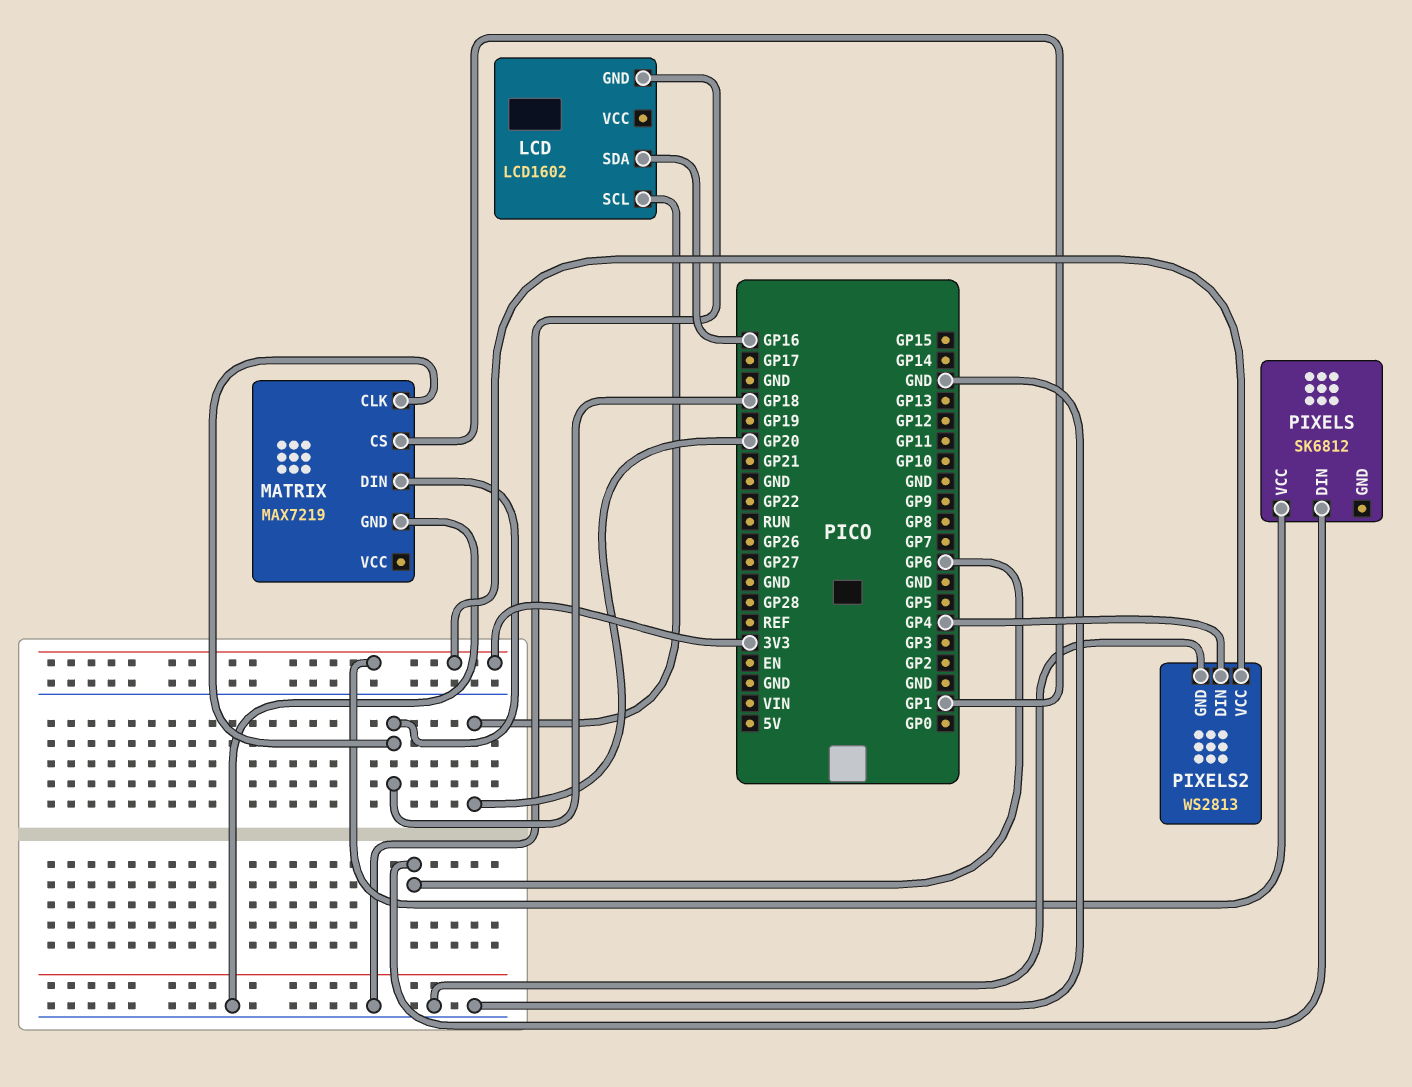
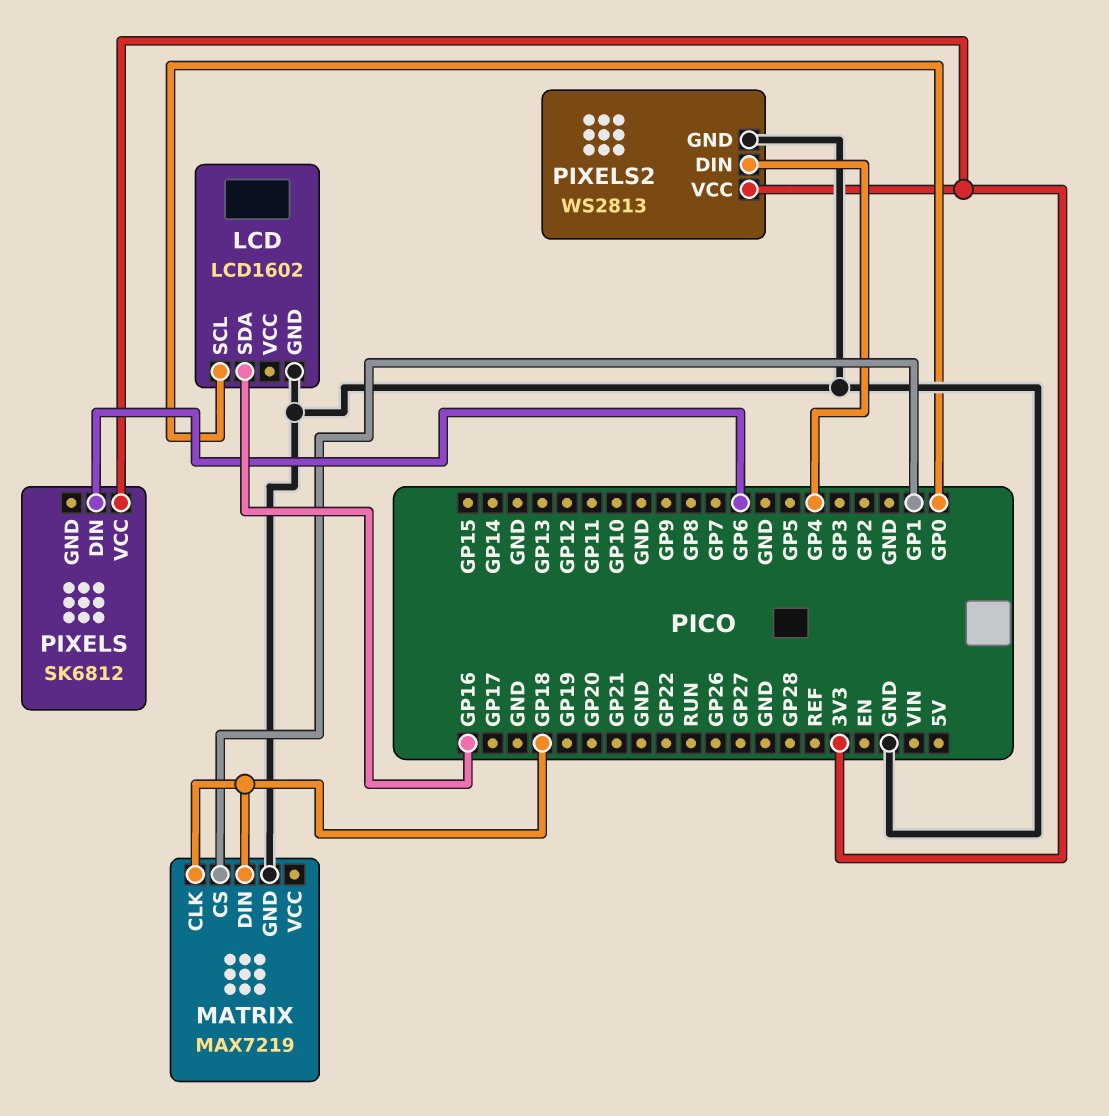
LCD pin SCL: GP20 -> GP0

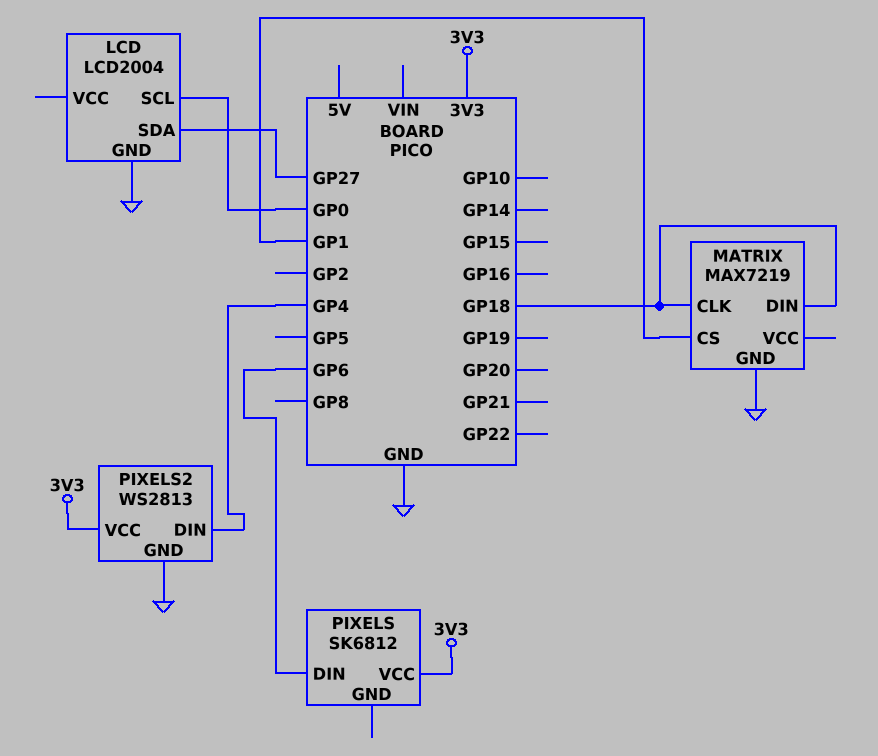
LCD: LCD1602 -> LCD2004
LCD pin SDA: GP16 -> GP27

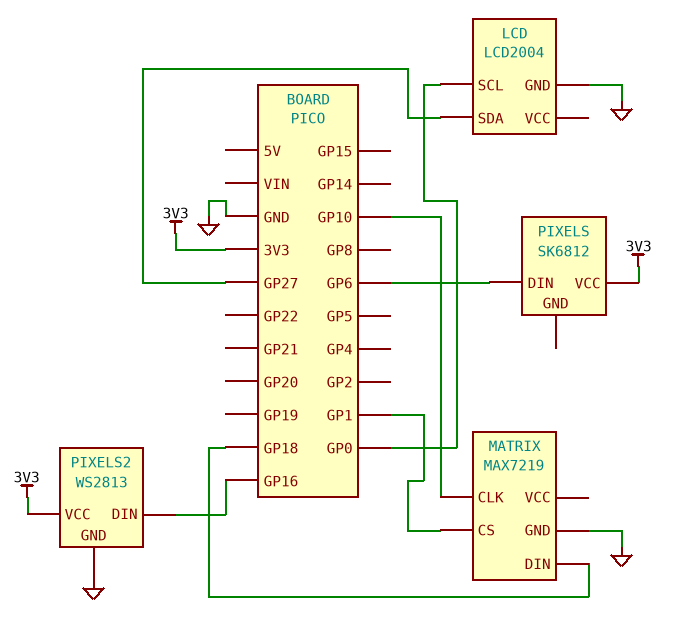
MATRIX pin CLK: GP18 -> GP10
PIXELS2 pin DIN: GP4 -> GP16

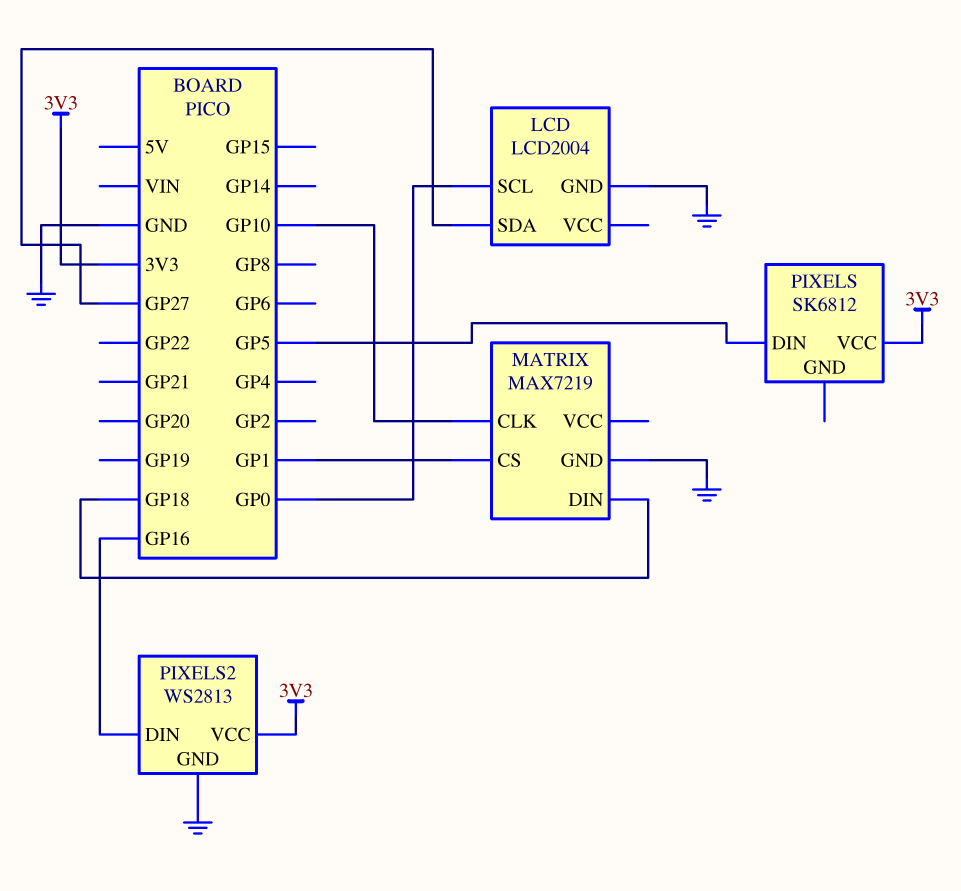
PIXELS pin DIN: GP6 -> GP5

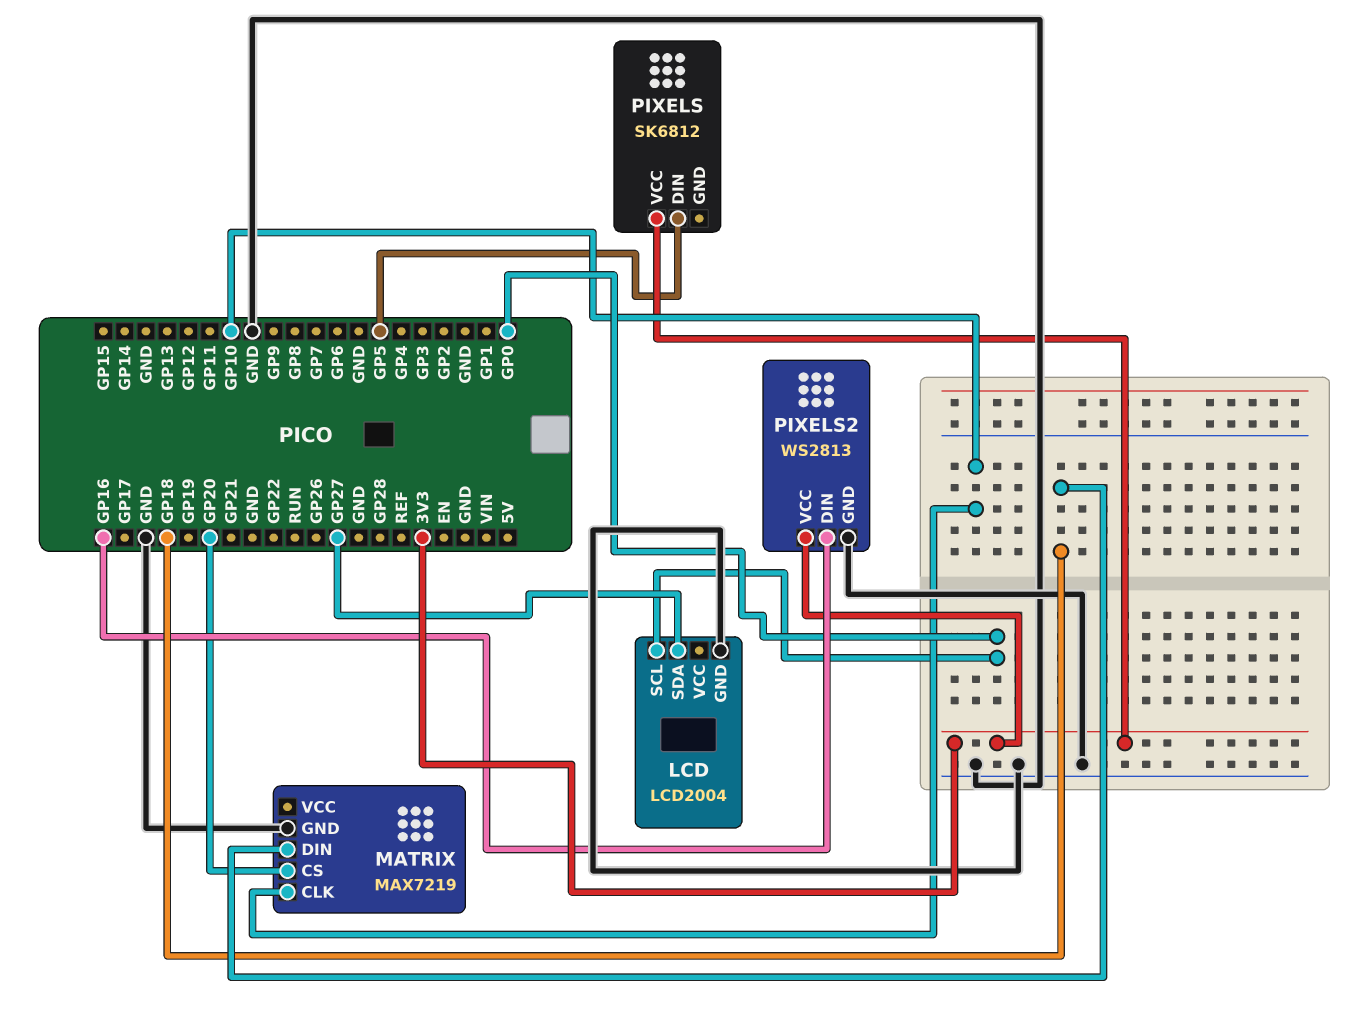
MATRIX pin CS: GP1 -> GP20

